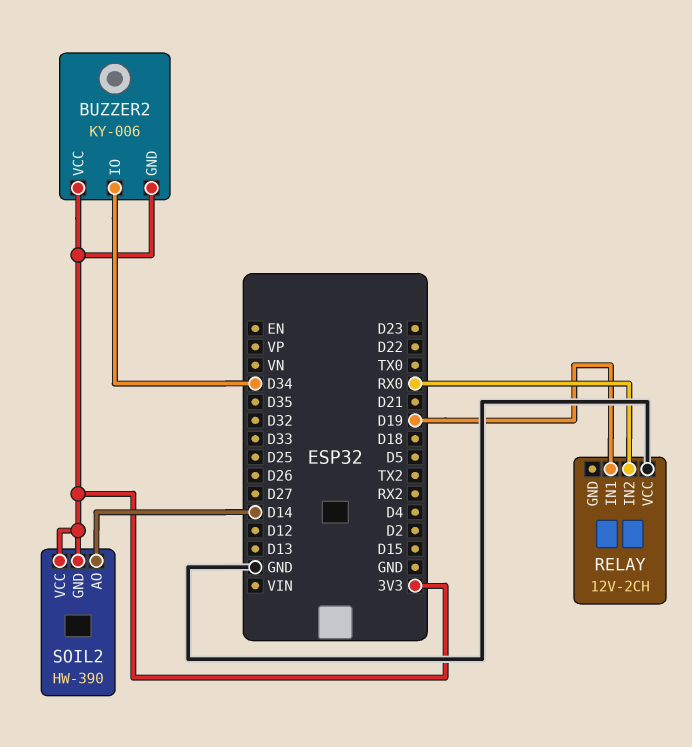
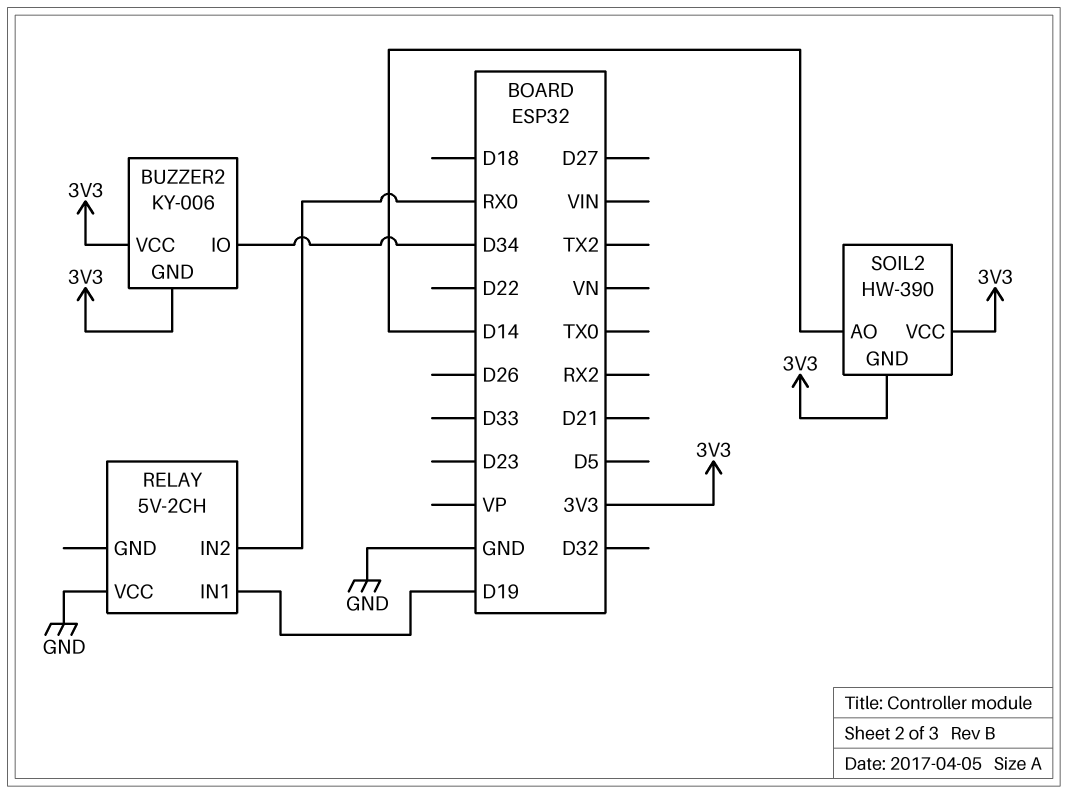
RELAY: 12V-2CH -> 5V-2CH

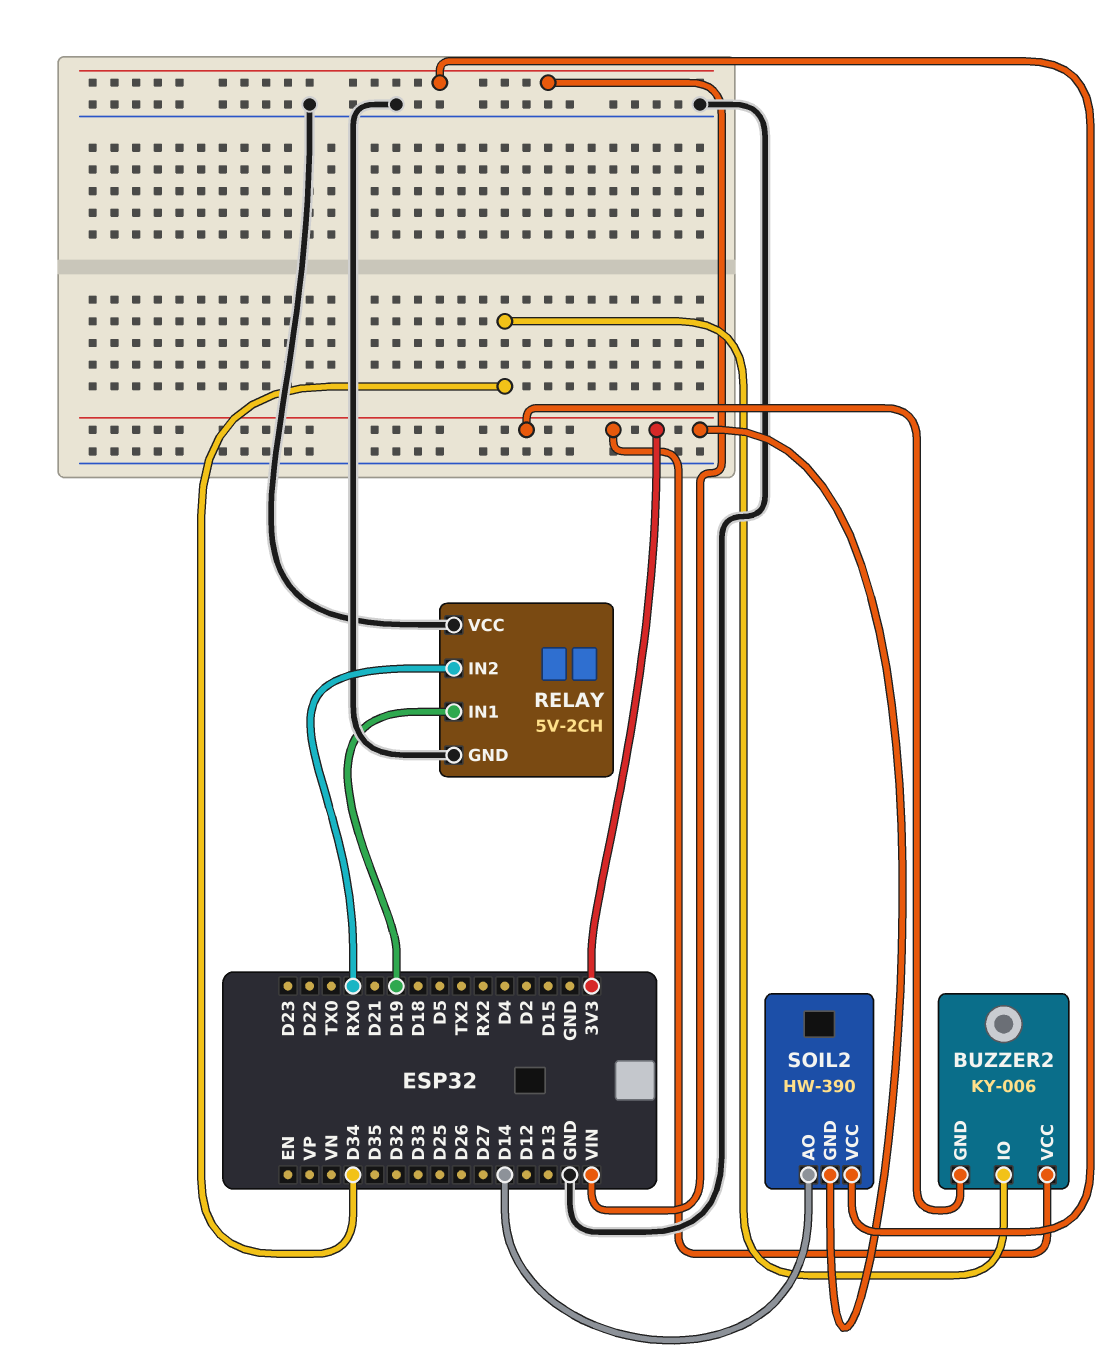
RELAY pin GND: none -> GND
SOIL2 pin VCC: 3V3 -> VIN

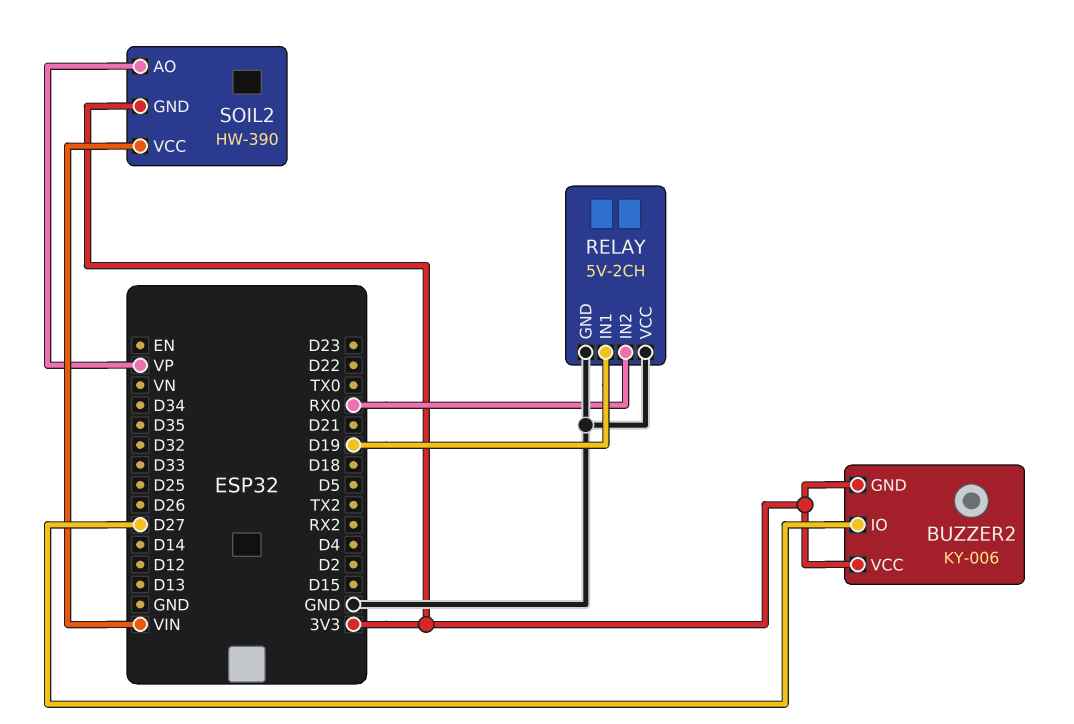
BUZZER2 pin IO: D34 -> D27
SOIL2 pin AO: D14 -> VP

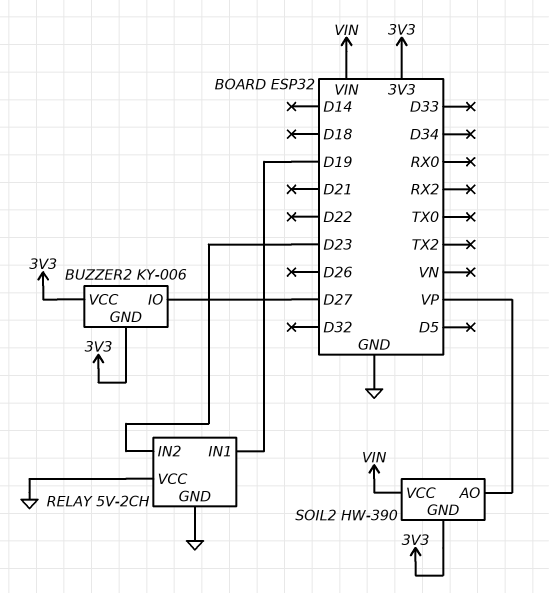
RELAY pin IN2: RX0 -> D23

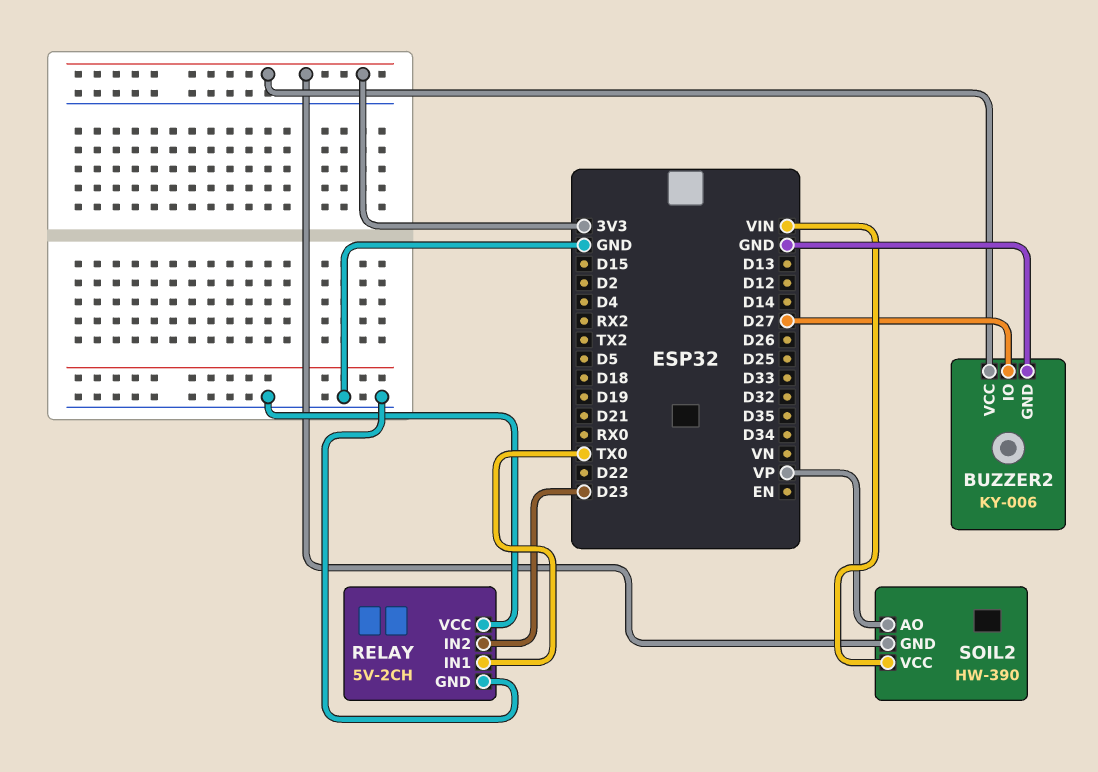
BUZZER2 pin GND: 3V3 -> GND
RELAY pin IN1: D19 -> TX0

